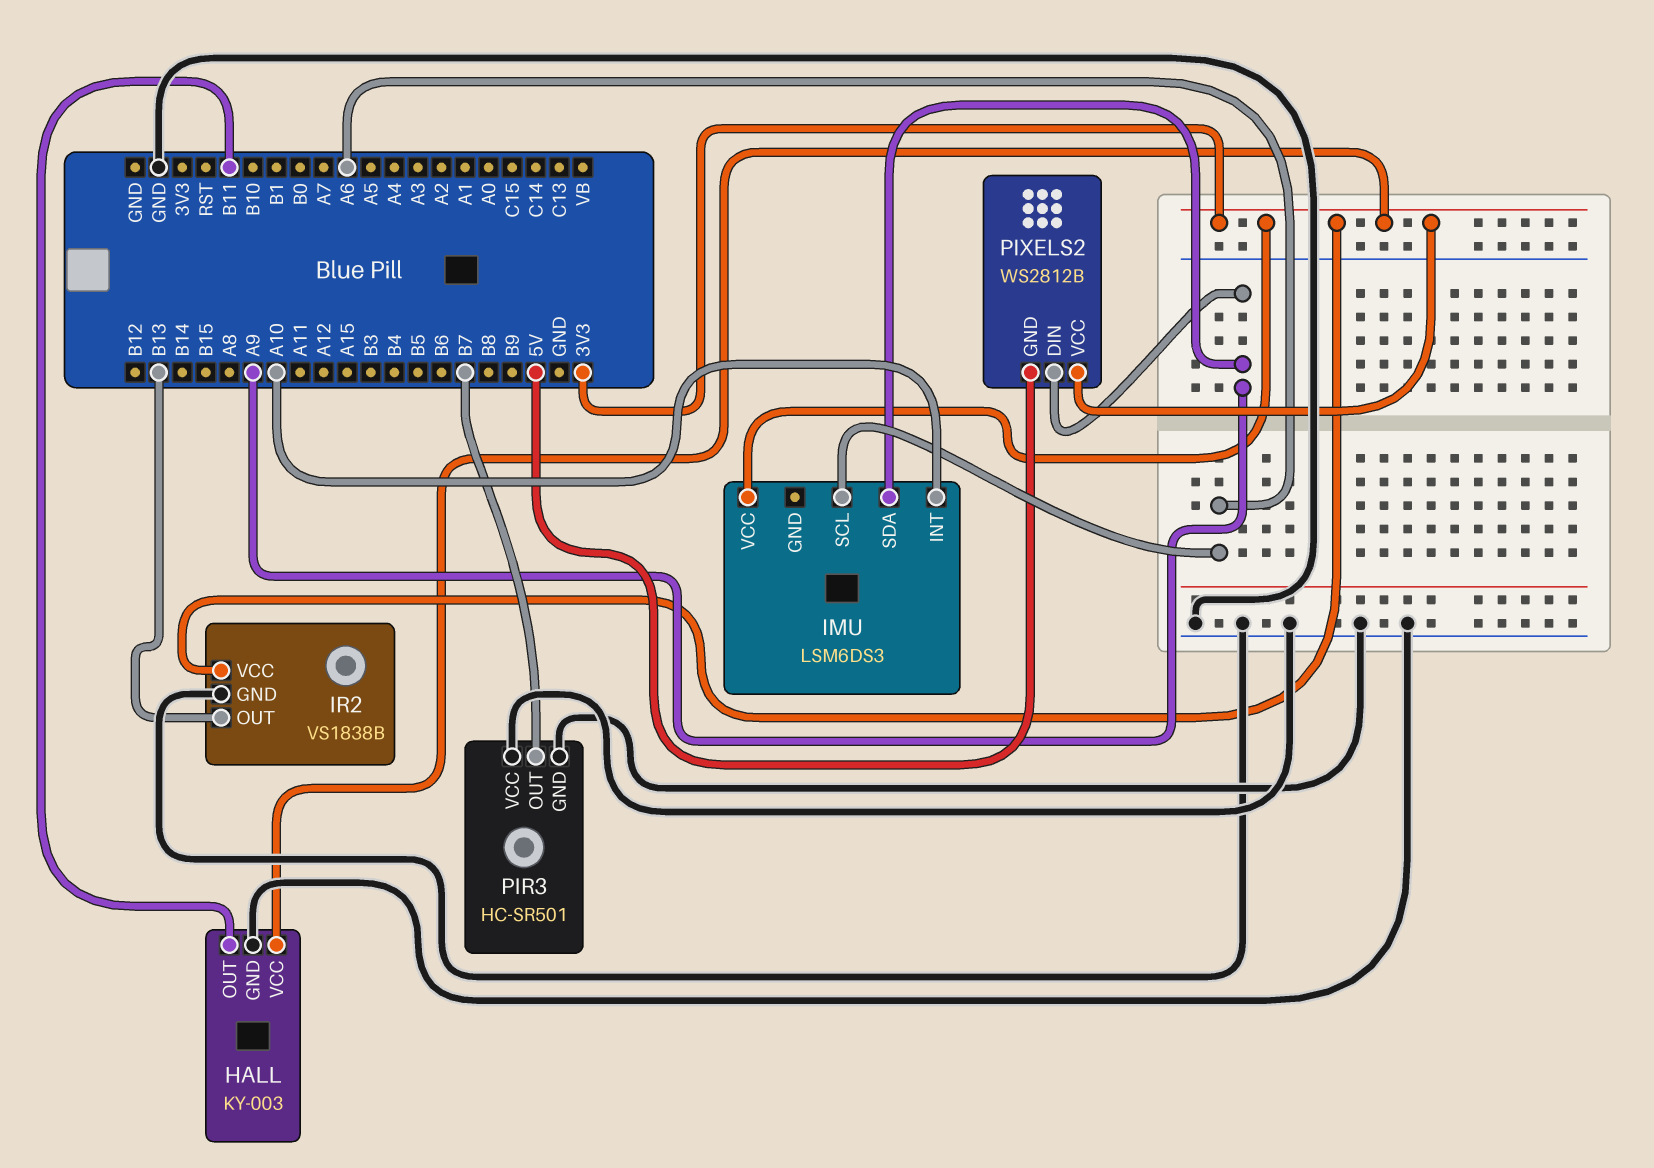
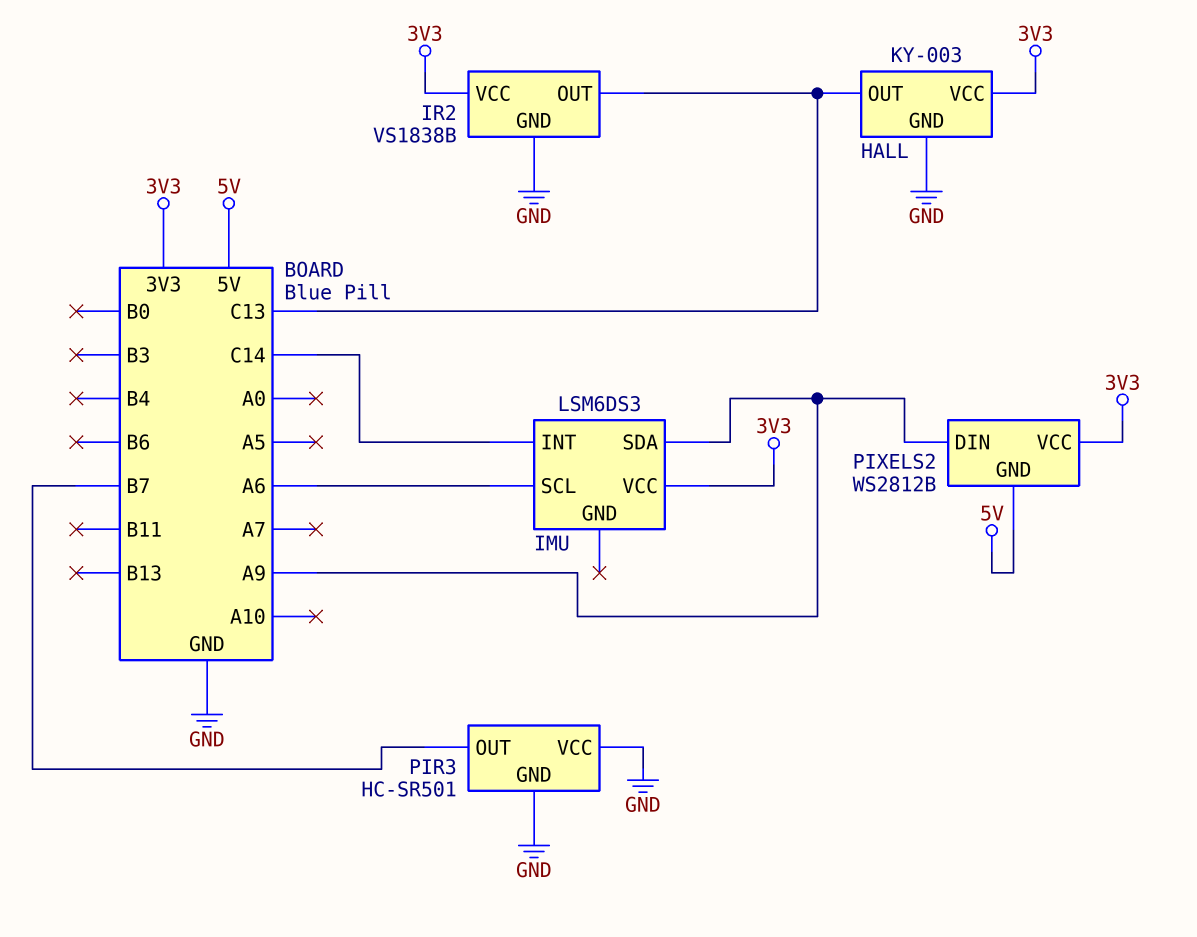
HALL pin OUT: B11 -> C13
IMU pin INT: A10 -> C14
IR2 pin OUT: B13 -> C13

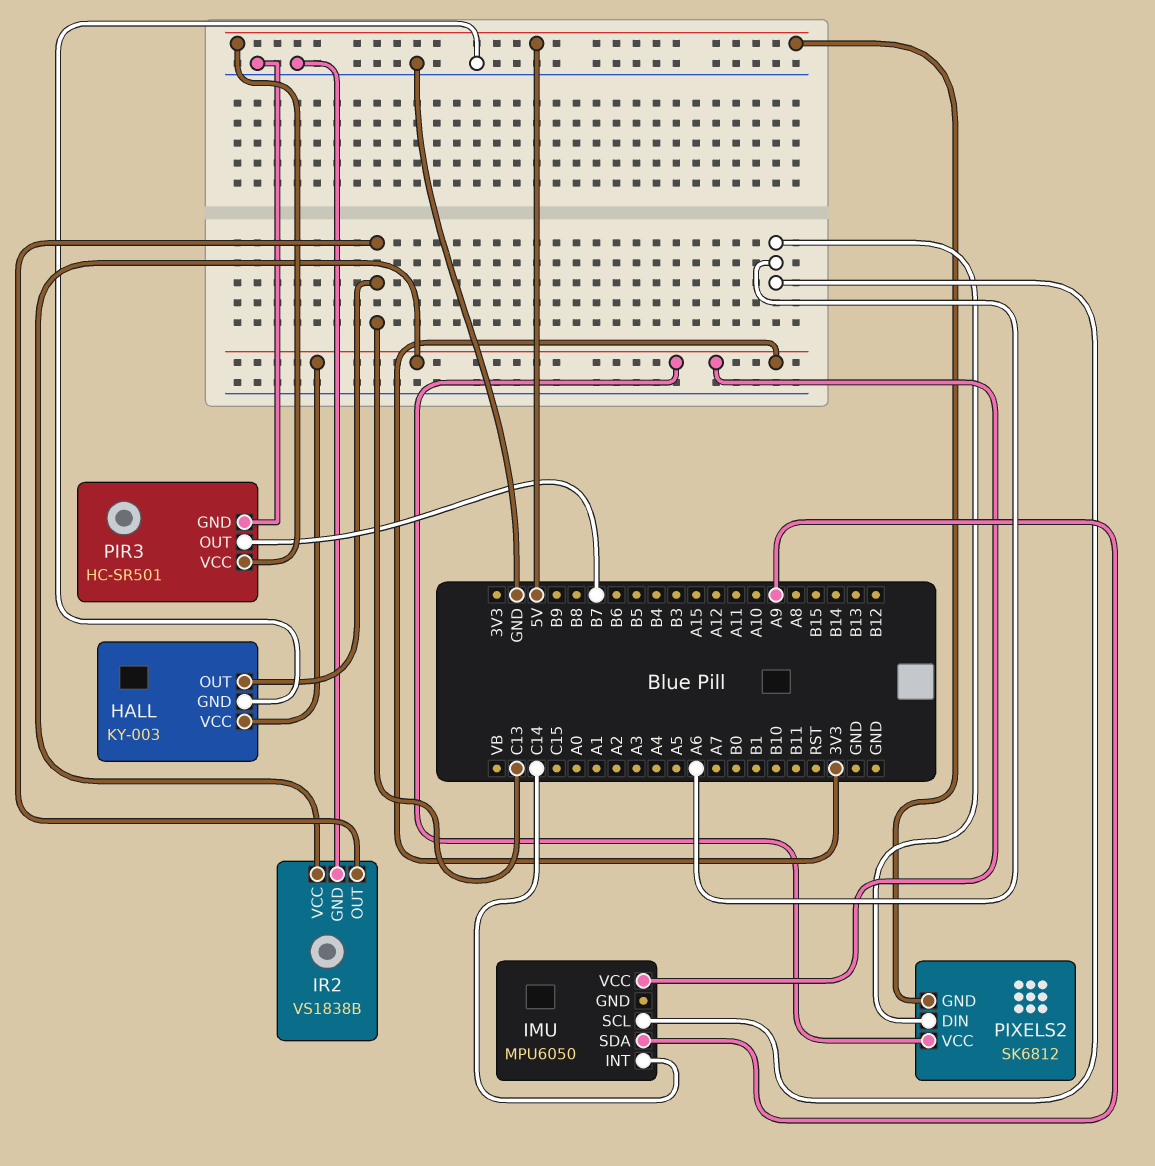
IMU: LSM6DS3 -> MPU6050
PIR3 pin VCC: GND -> 5V
PIXELS2: WS2812B -> SK6812
PIXELS2 pin DIN: A9 -> A6

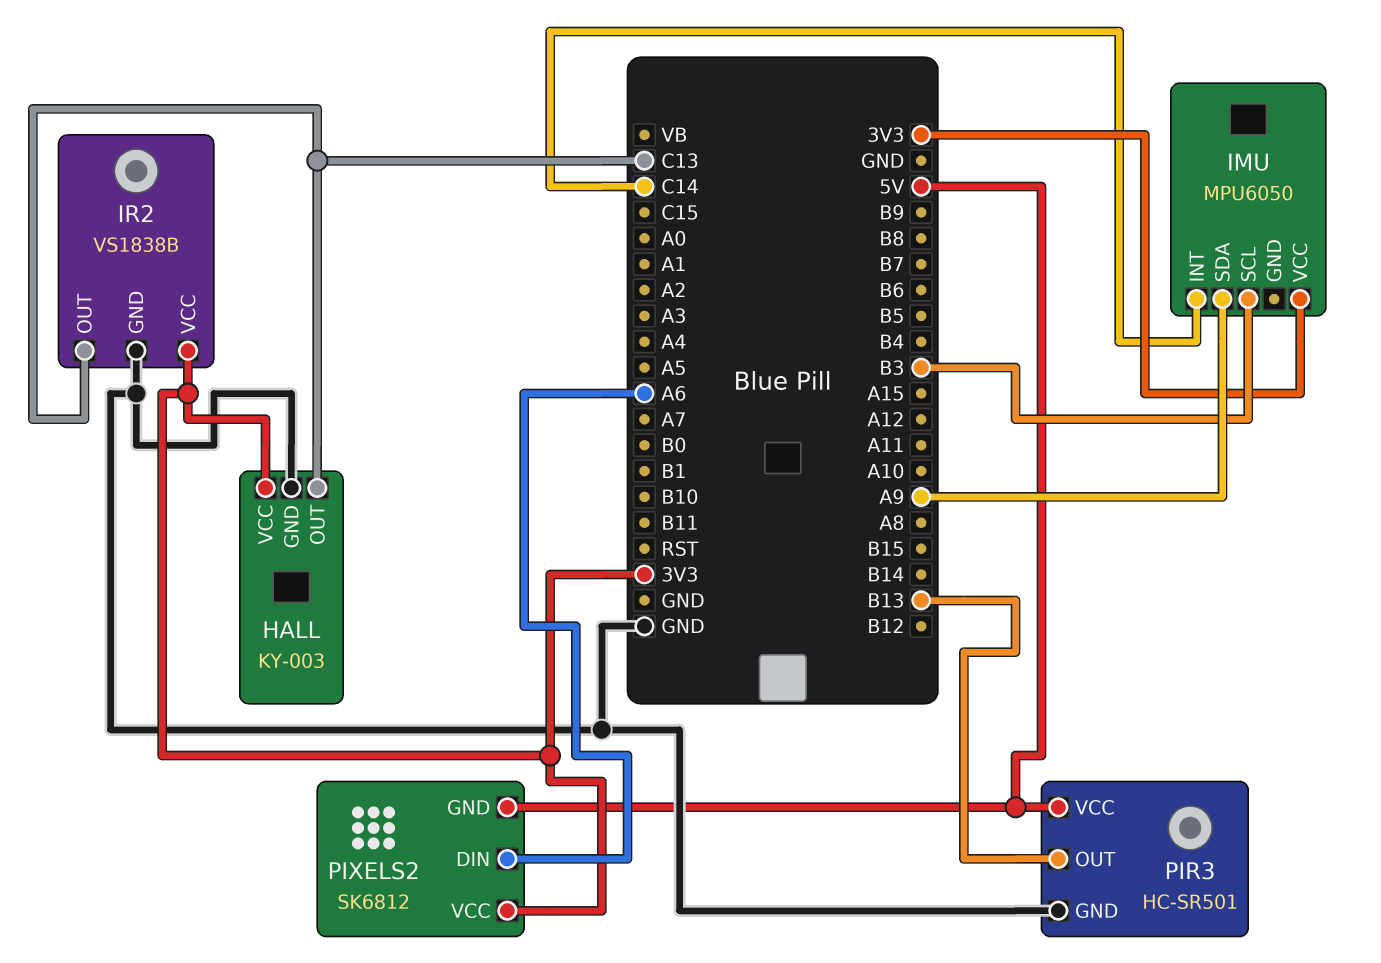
IMU pin SCL: A6 -> B3
PIR3 pin OUT: B7 -> B13

